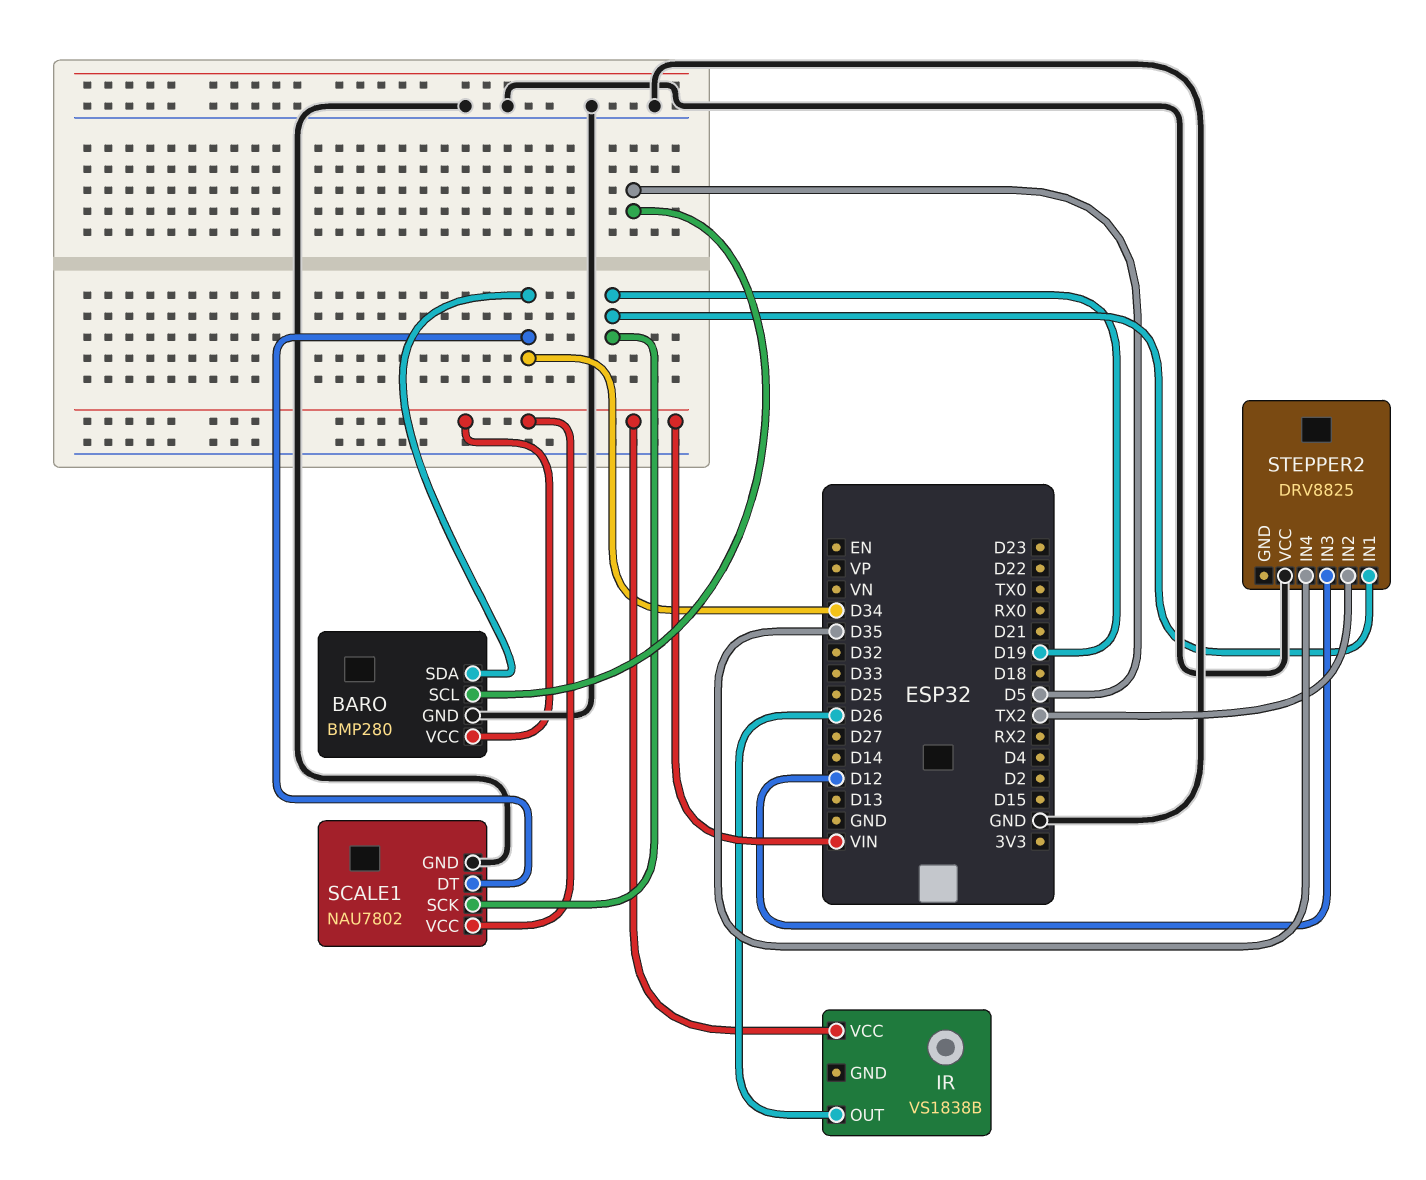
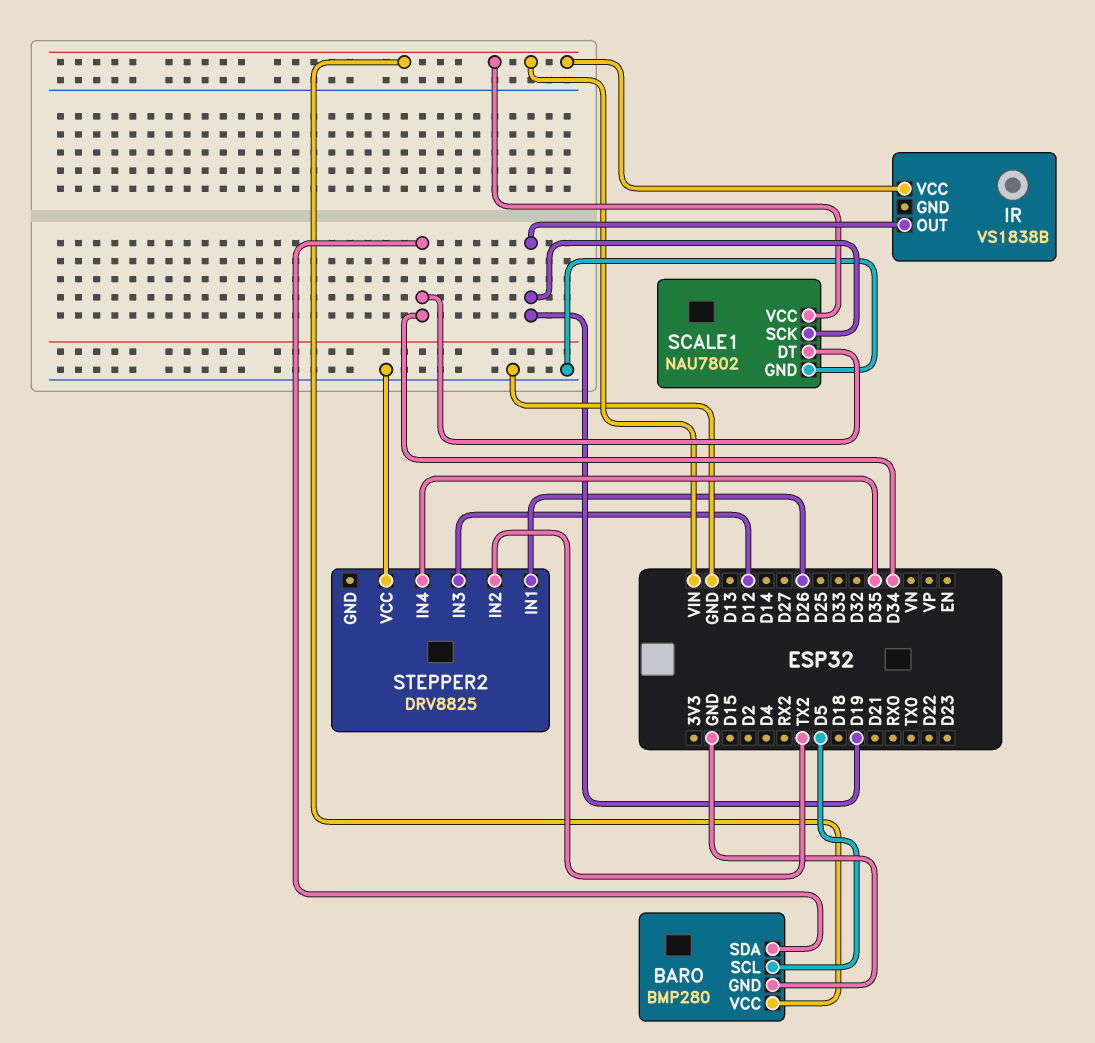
IR pin OUT: D26 -> D19
STEPPER2 pin IN1: D19 -> D26

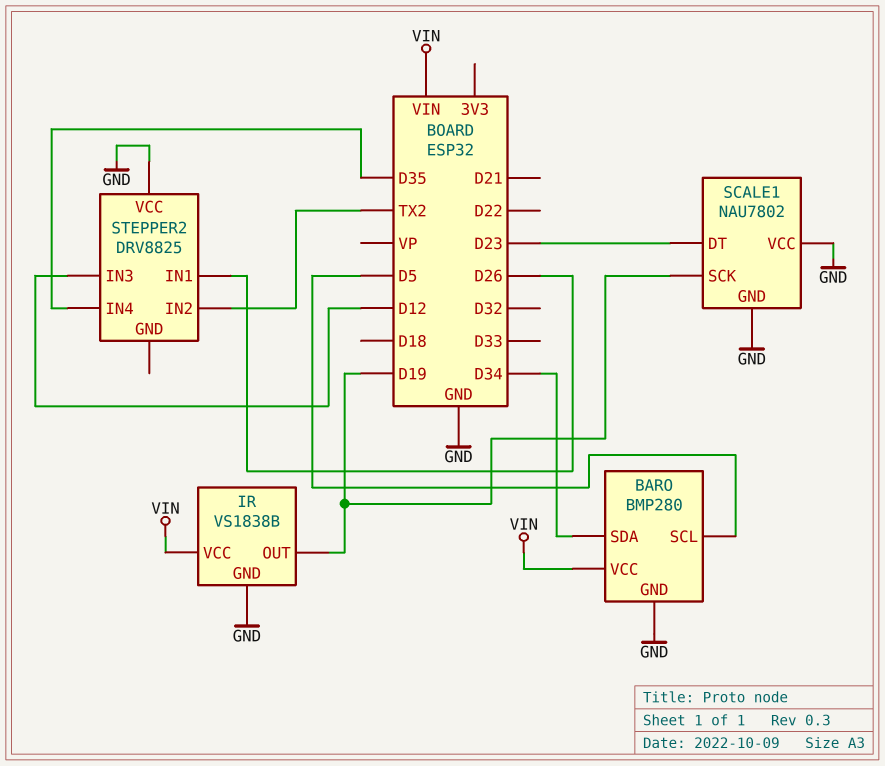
IR pin GND: none -> GND
SCALE1 pin DT: D34 -> D23
SCALE1 pin VCC: VIN -> GND

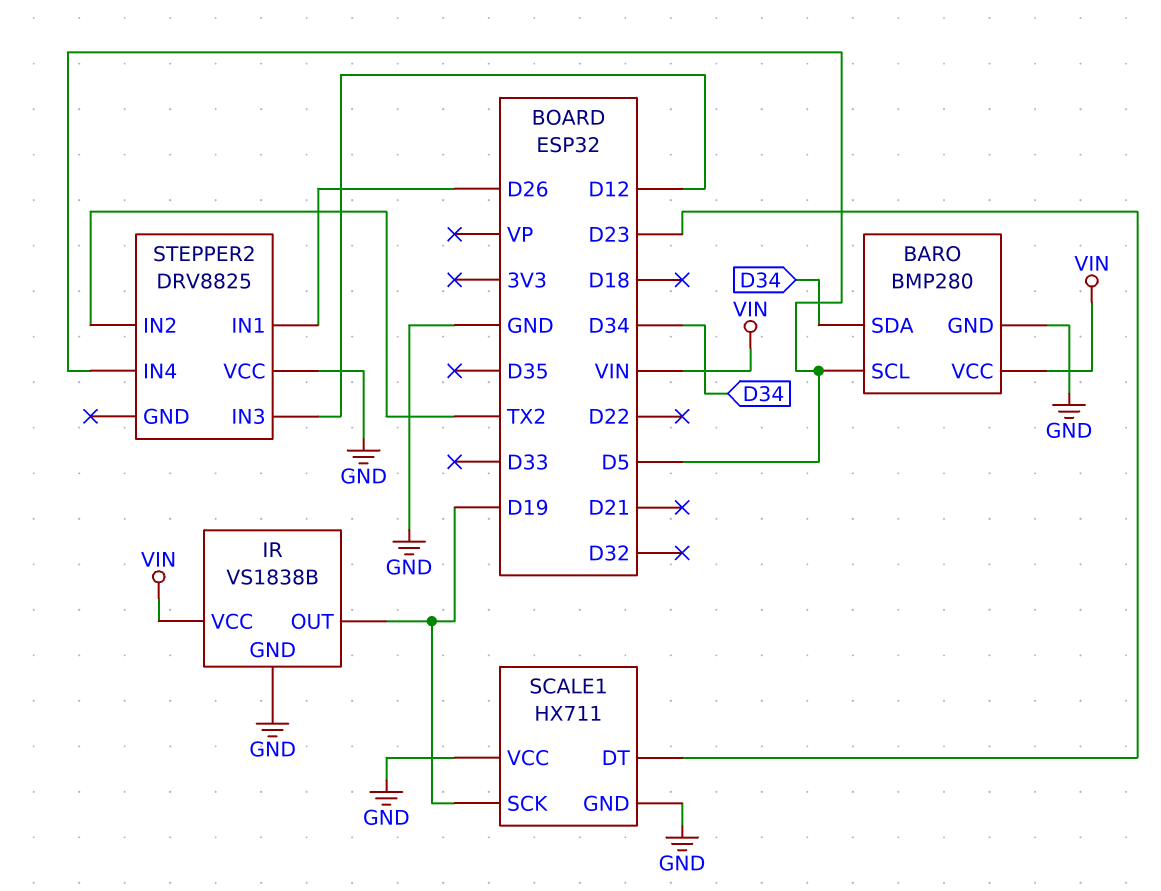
SCALE1: NAU7802 -> HX711
STEPPER2 pin IN4: D35 -> D5

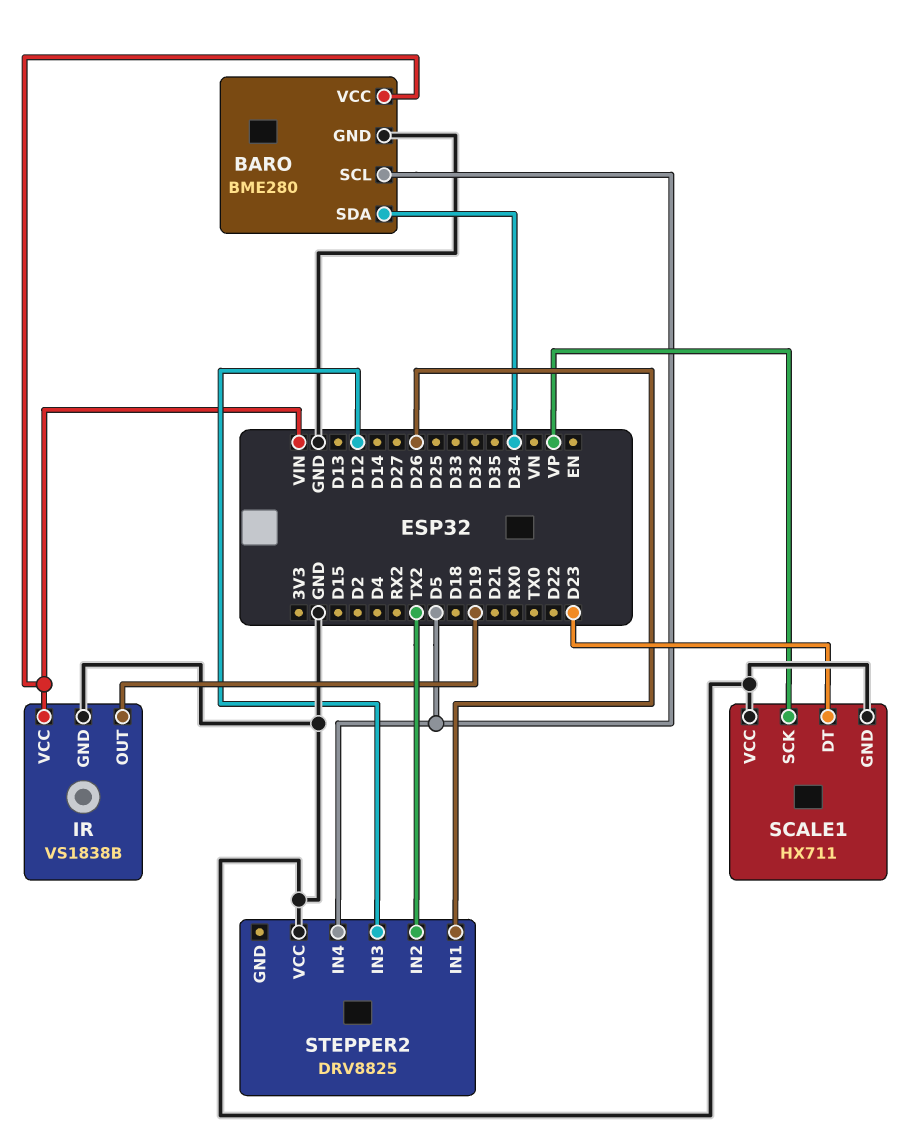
BARO: BMP280 -> BME280
SCALE1 pin SCK: D19 -> VP

